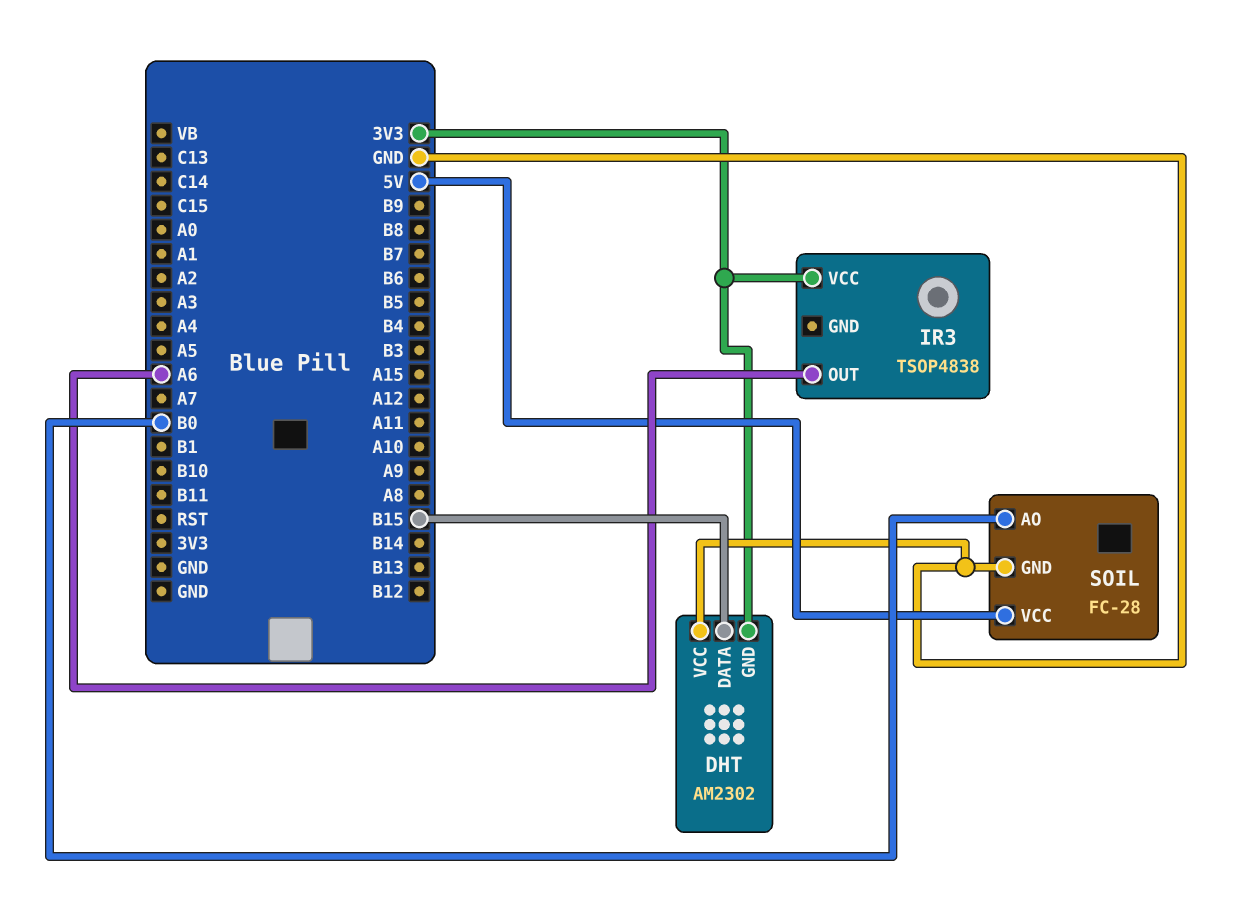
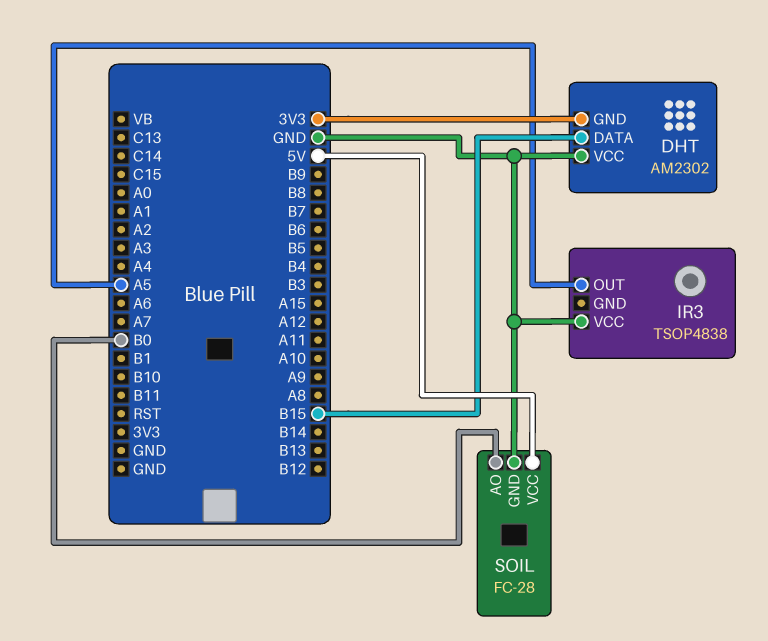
IR3 pin OUT: A6 -> A5
IR3 pin VCC: 3V3 -> GND

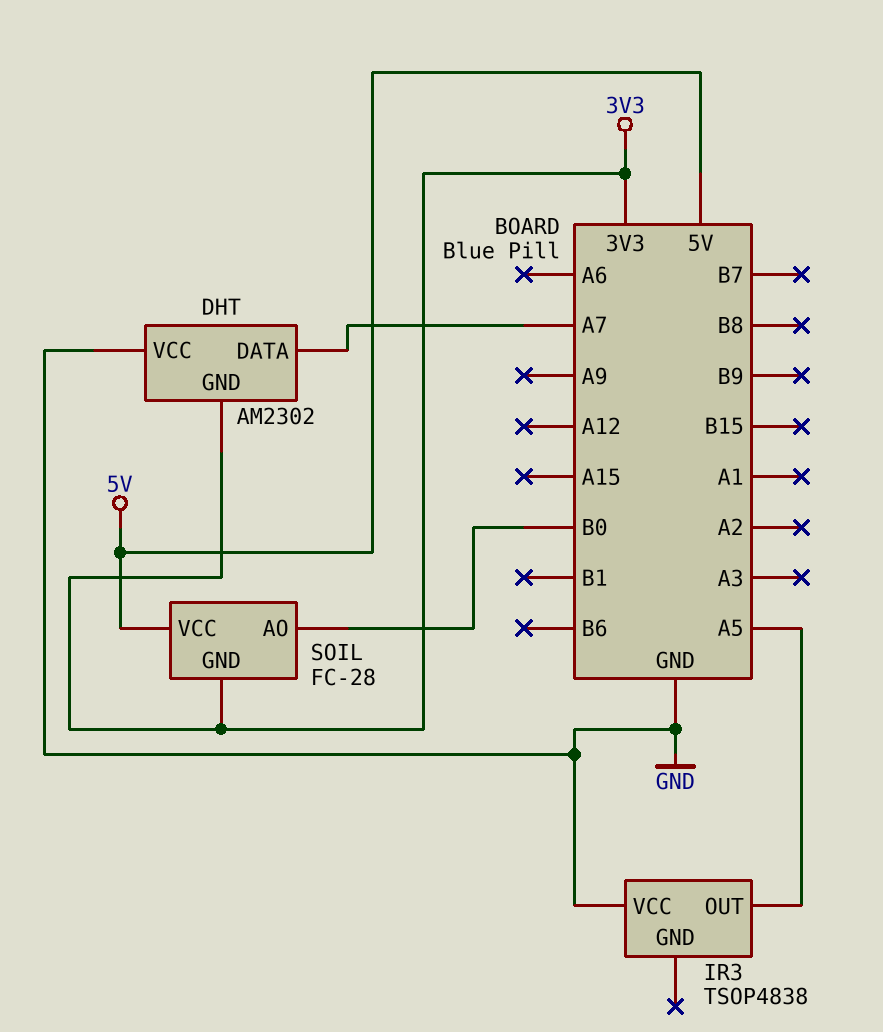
DHT pin DATA: B15 -> A7
SOIL pin GND: GND -> 3V3

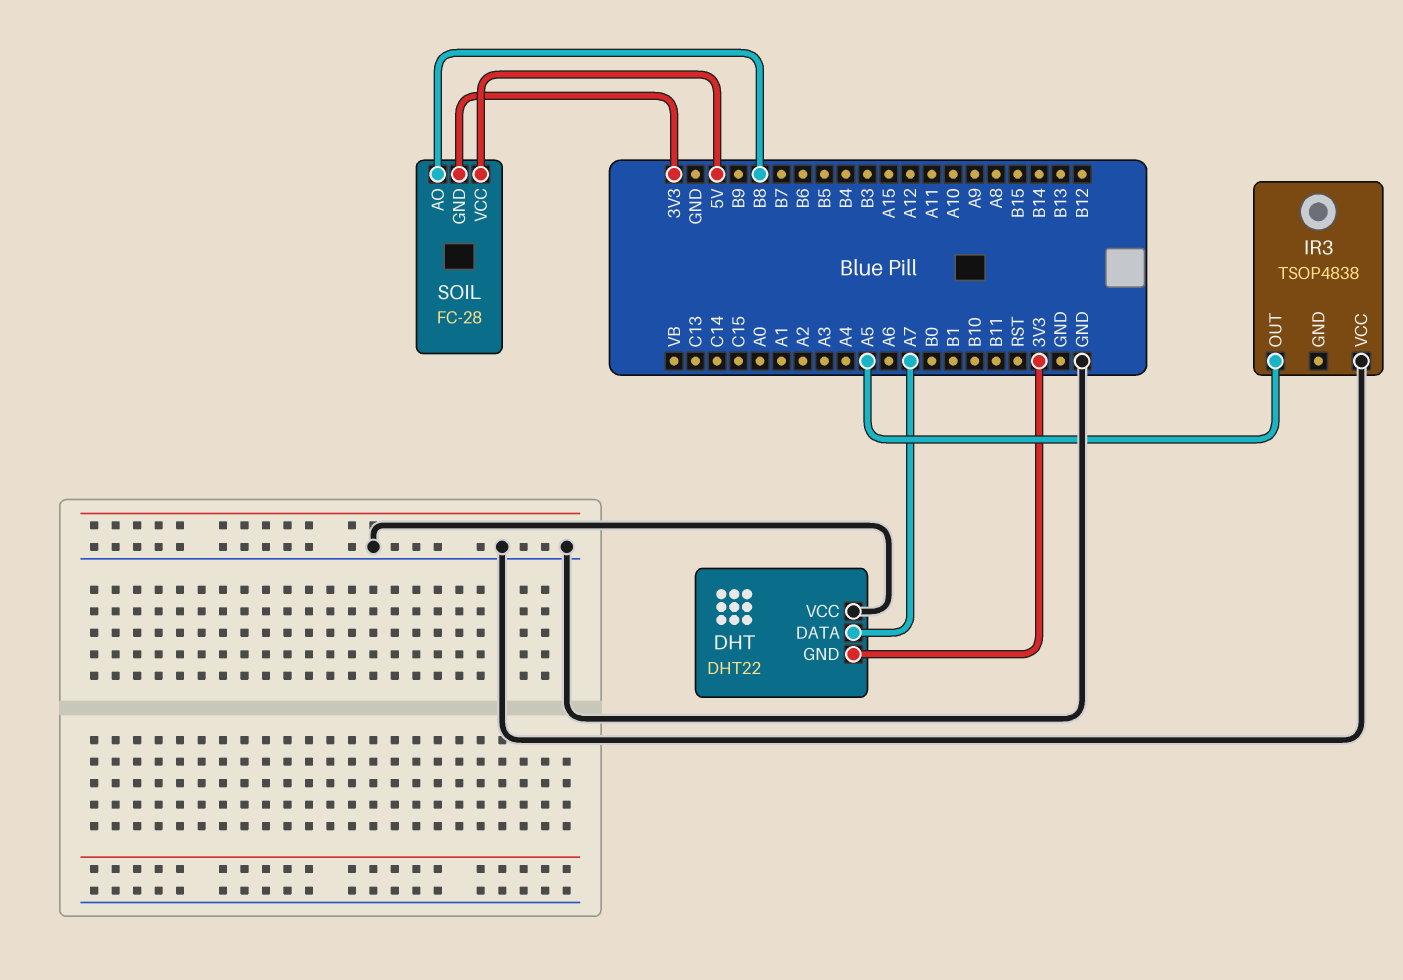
DHT: AM2302 -> DHT22
SOIL pin AO: B0 -> B8

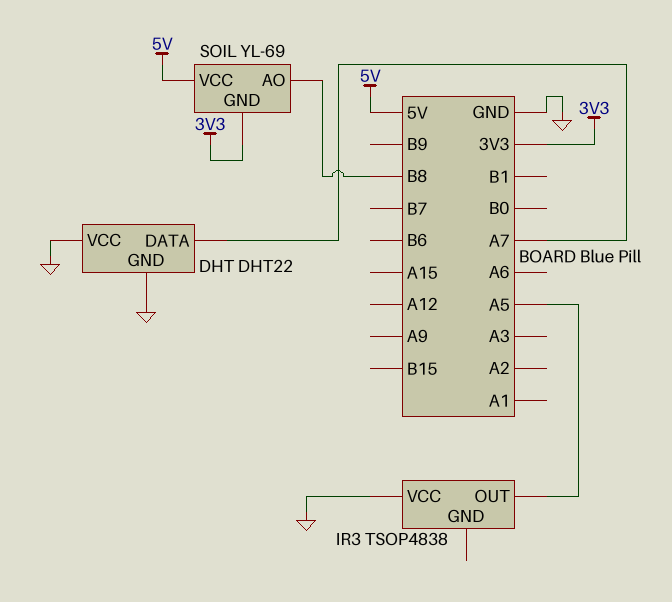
DHT pin GND: 3V3 -> GND
SOIL: FC-28 -> YL-69

